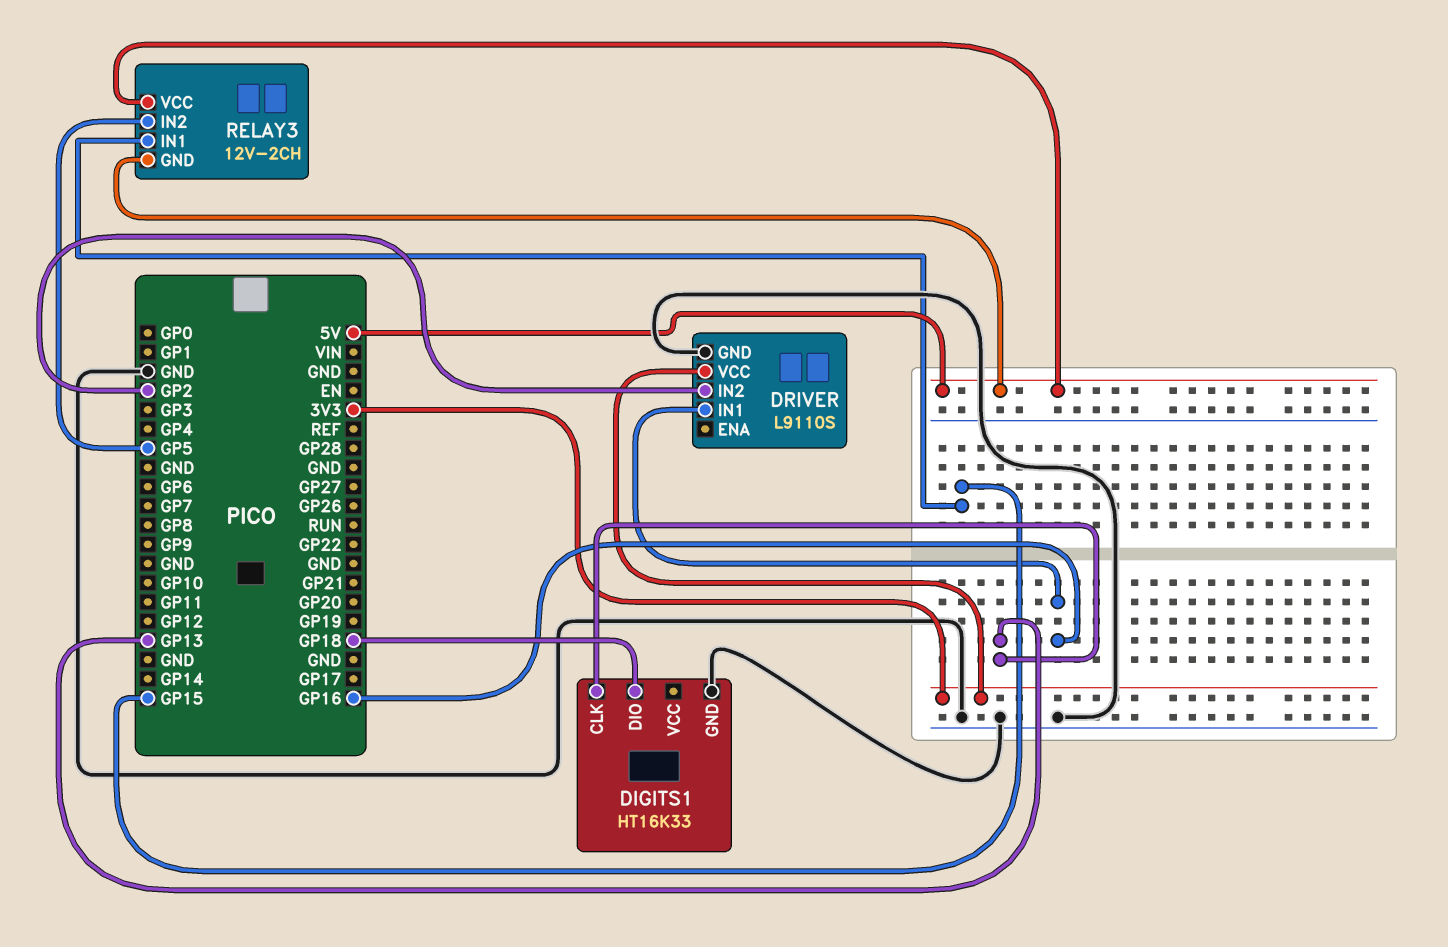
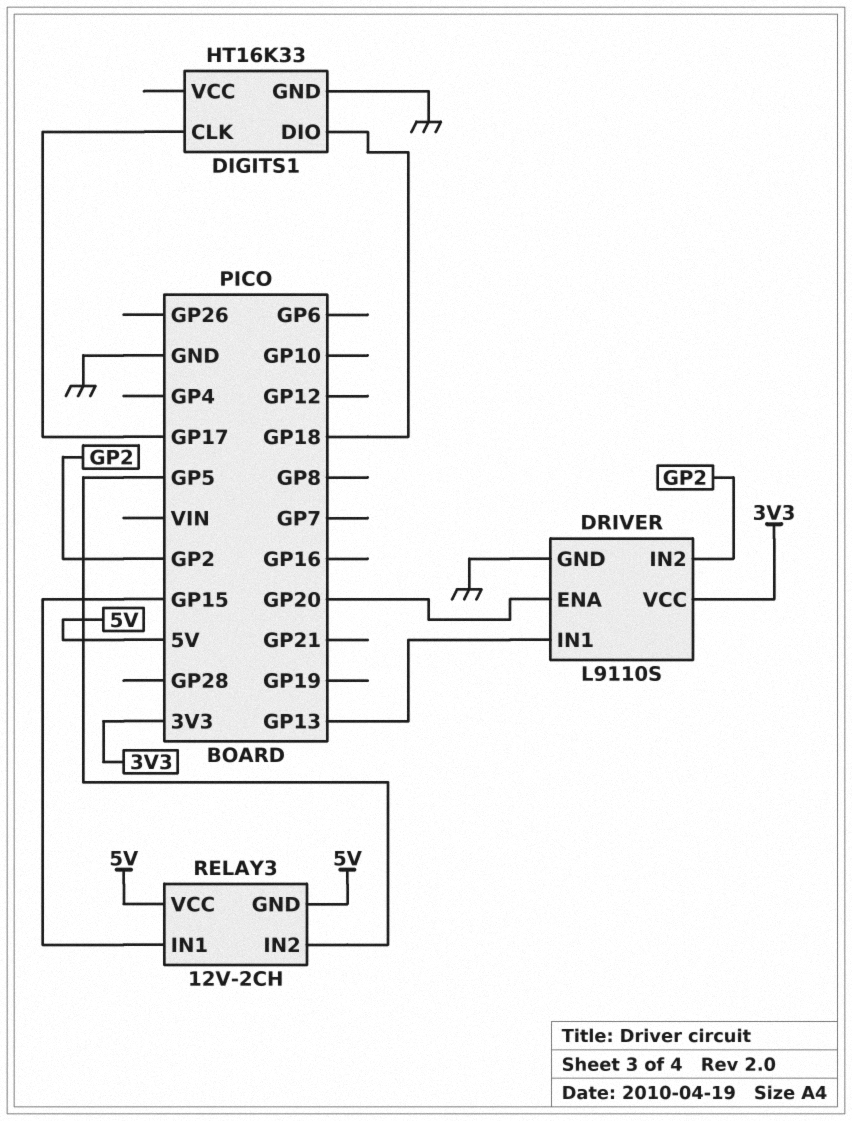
DIGITS1 pin CLK: GP13 -> GP17
DRIVER pin ENA: none -> GP20
DRIVER pin IN1: GP16 -> GP13

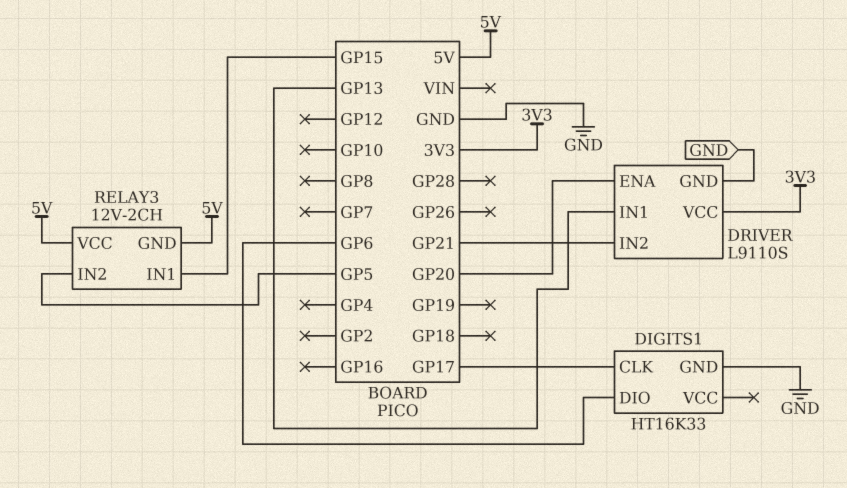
DIGITS1 pin DIO: GP18 -> GP6
DRIVER pin IN2: GP2 -> GP21

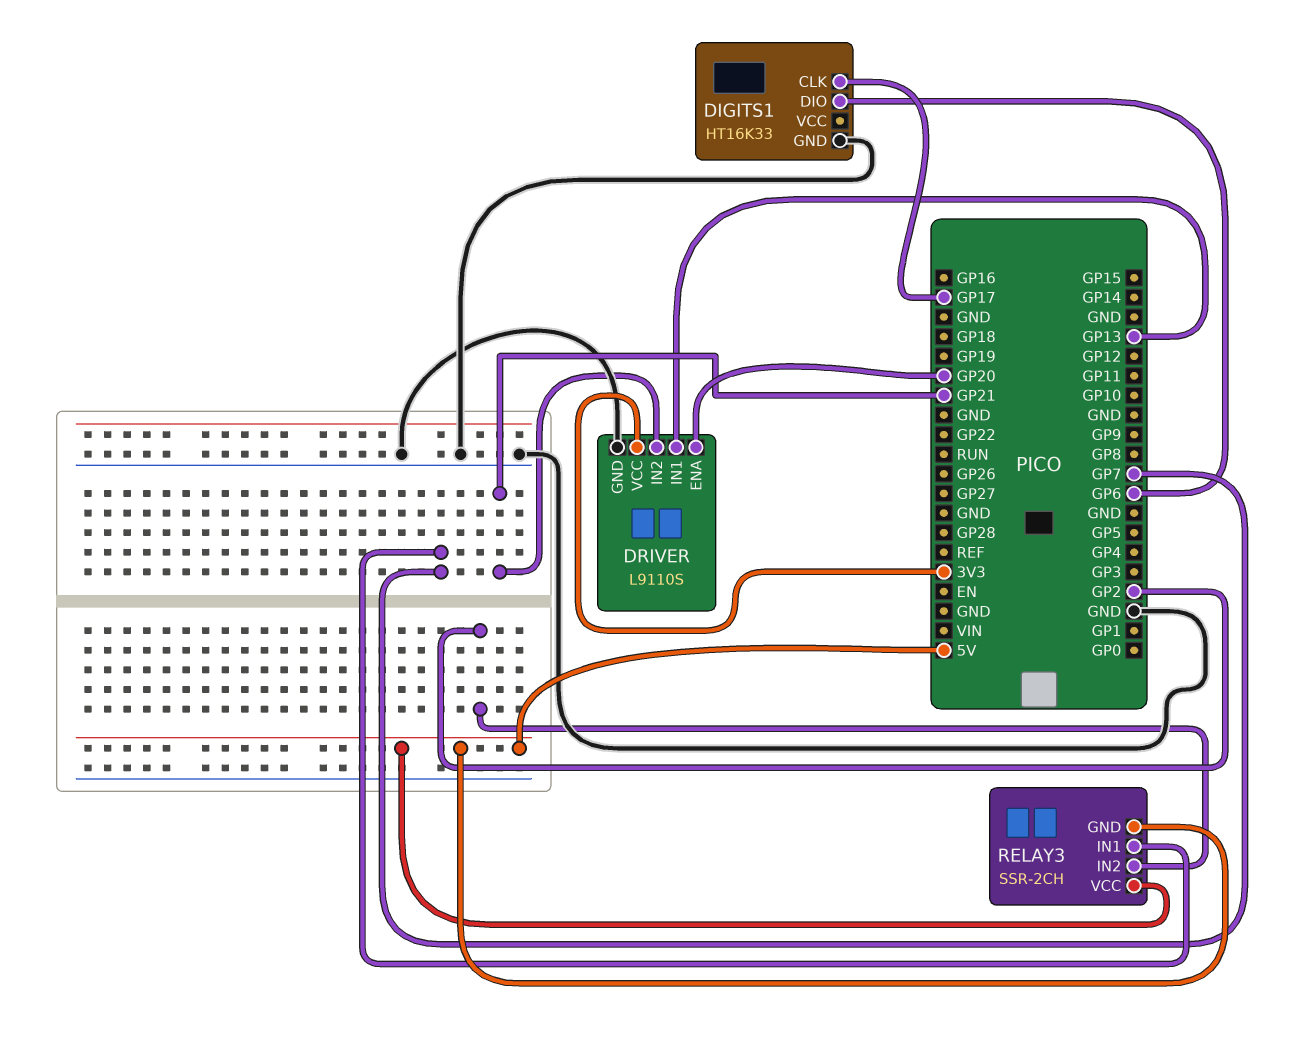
RELAY3: 12V-2CH -> SSR-2CH
RELAY3 pin IN1: GP15 -> GP7
RELAY3 pin IN2: GP5 -> GP2

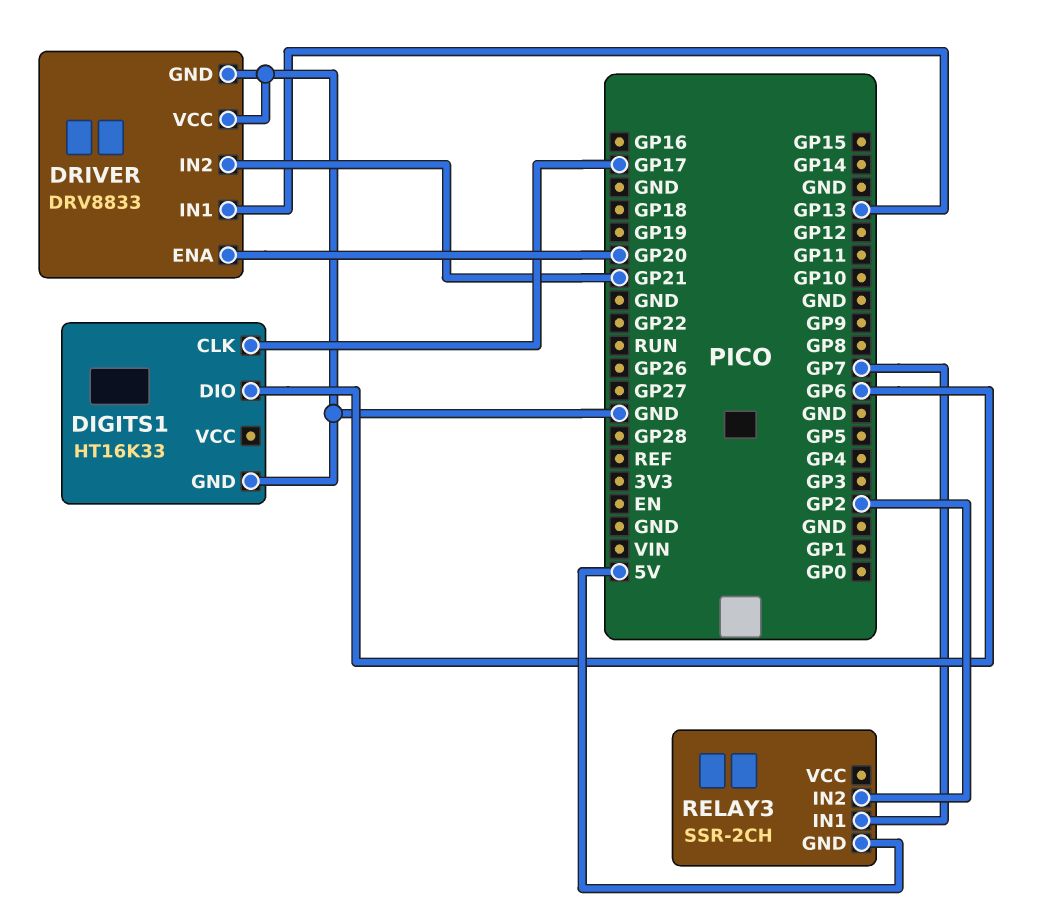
DRIVER: L9110S -> DRV8833
DRIVER pin VCC: 3V3 -> GND
RELAY3 pin VCC: 5V -> none

